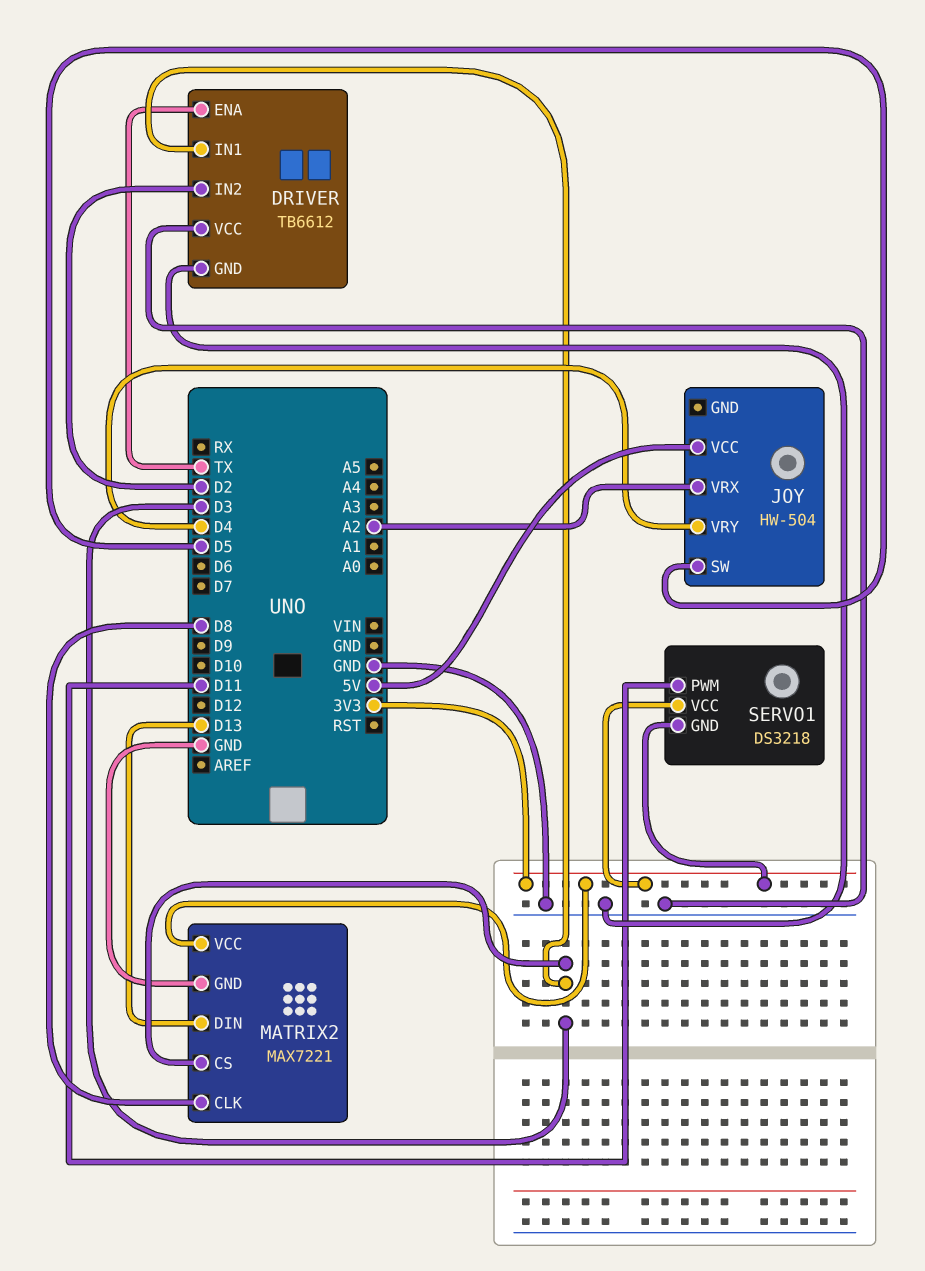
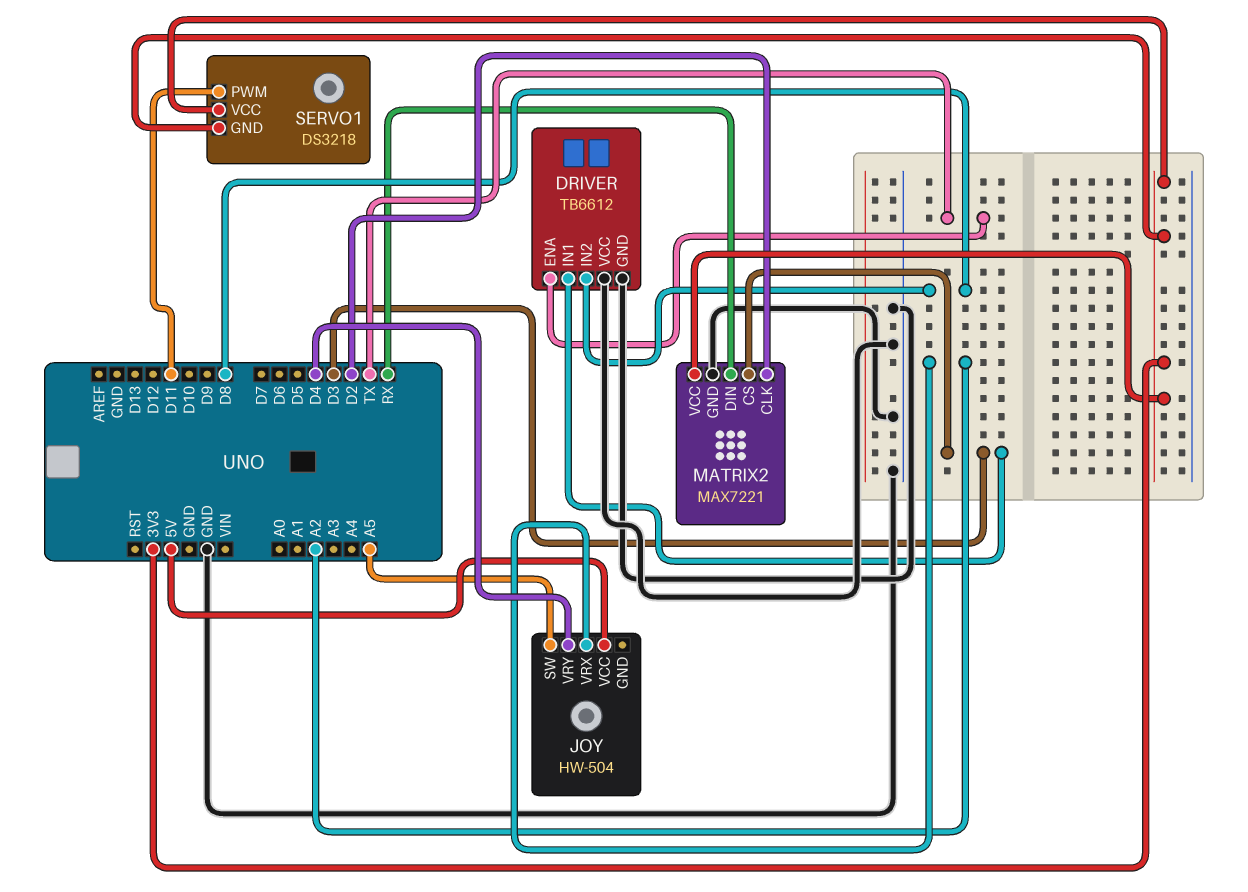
DRIVER pin IN2: D2 -> D8
JOY pin SW: D5 -> A5
MATRIX2 pin CLK: D8 -> D2
MATRIX2 pin DIN: D13 -> RX

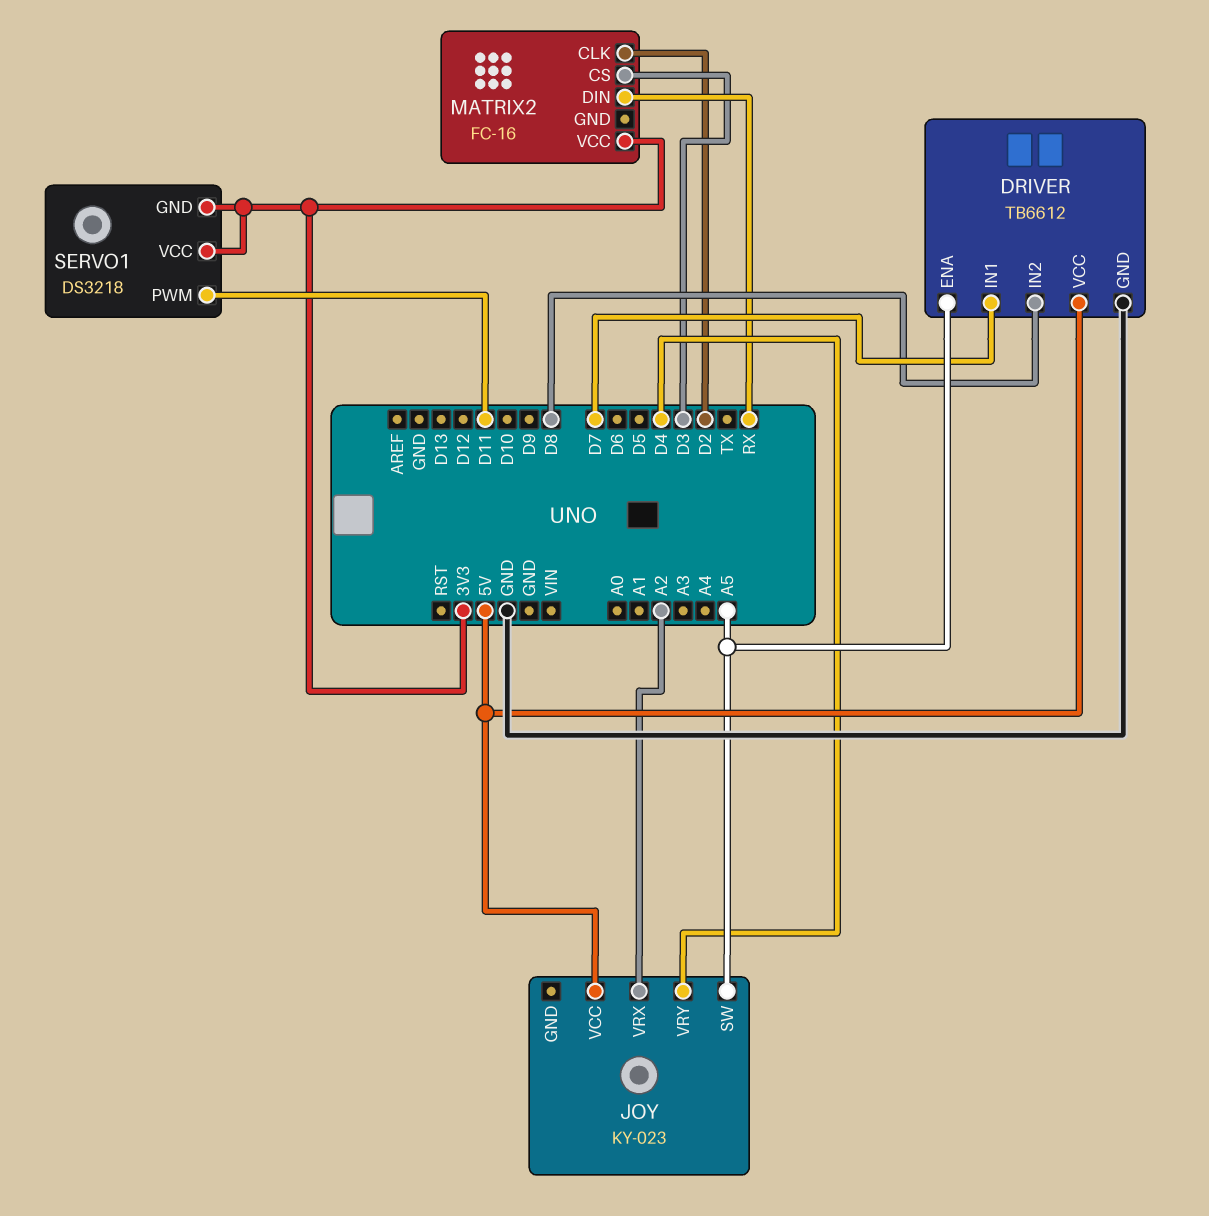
DRIVER pin ENA: TX -> A5
DRIVER pin IN1: D3 -> D7
DRIVER pin VCC: GND -> 5V
JOY: HW-504 -> KY-023
MATRIX2: MAX7221 -> FC-16
MATRIX2 pin GND: GND -> none

